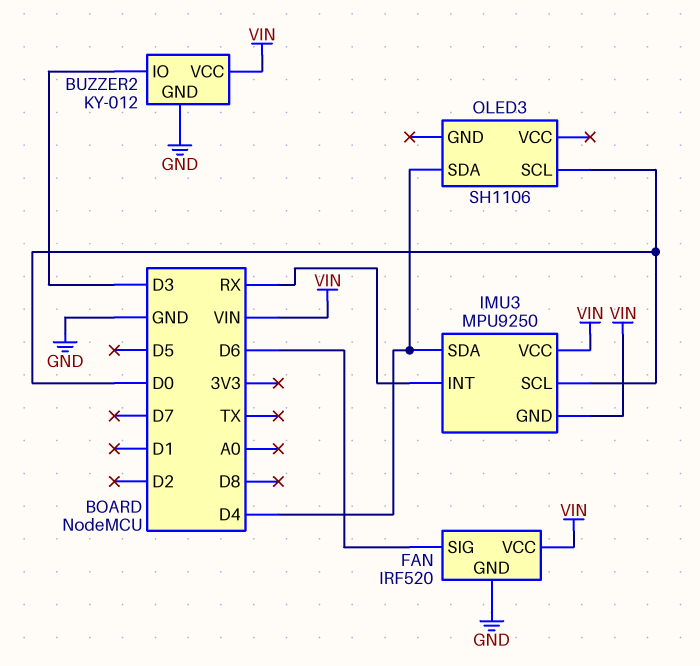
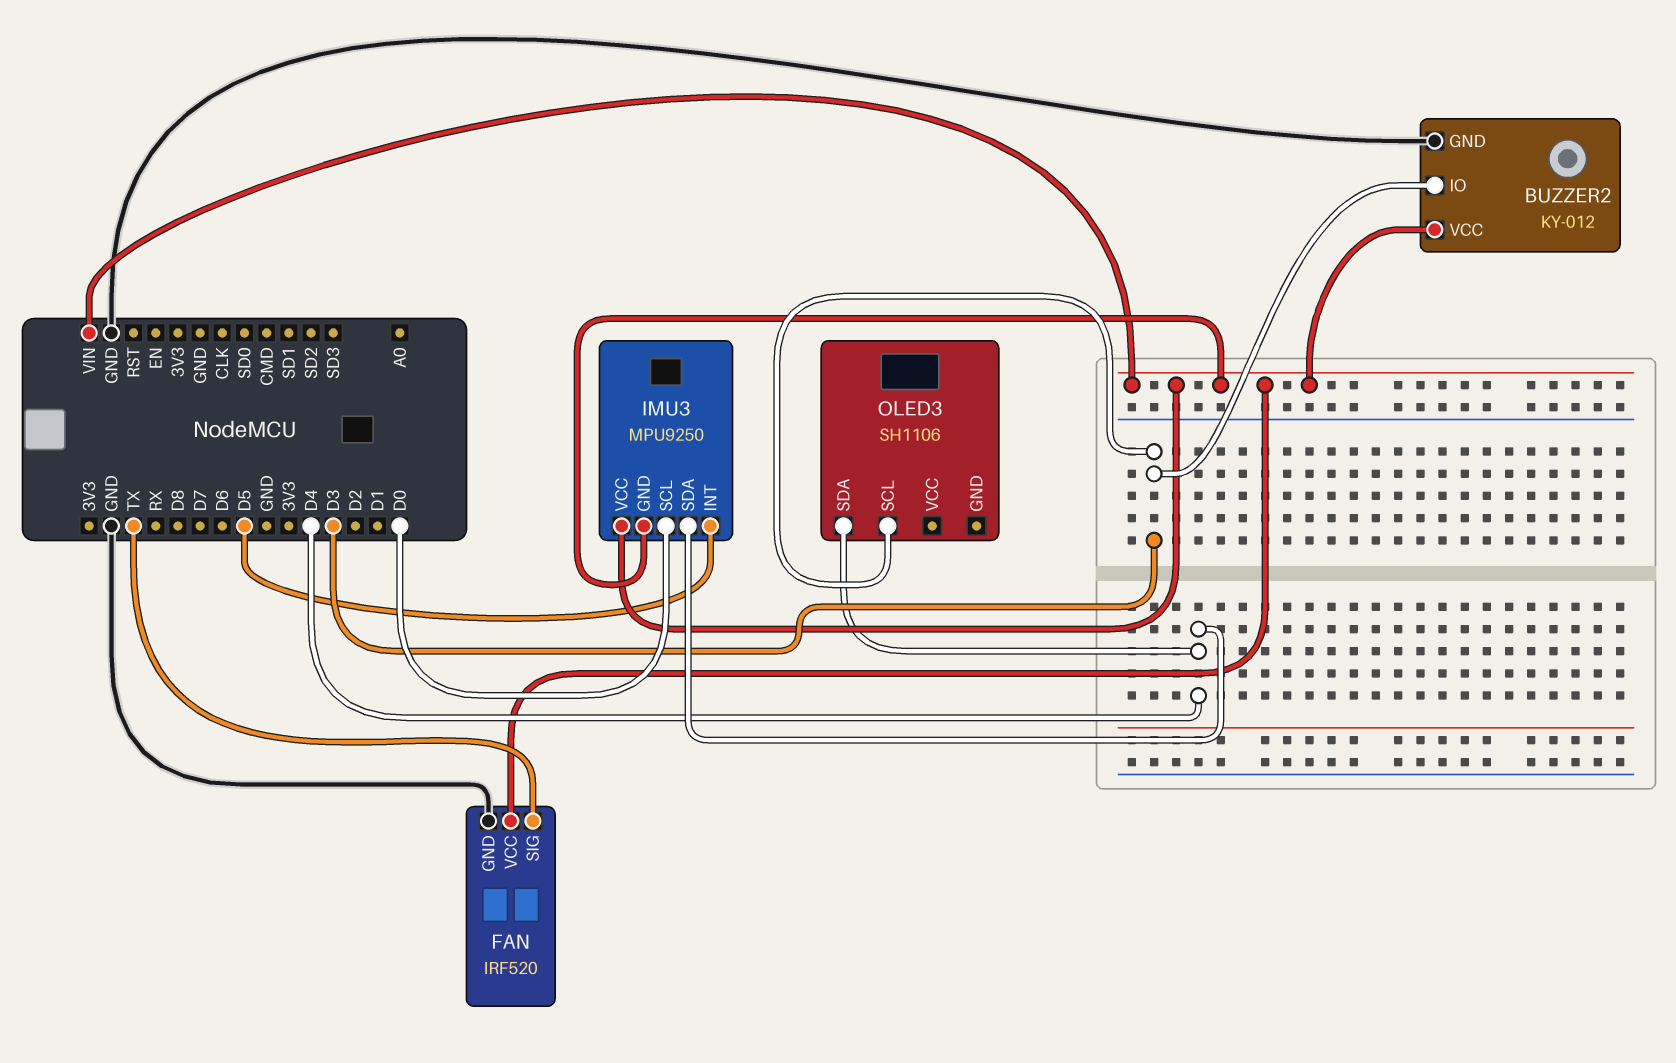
FAN pin SIG: D6 -> TX
IMU3 pin INT: RX -> D5
OLED3 pin SCL: D0 -> D3

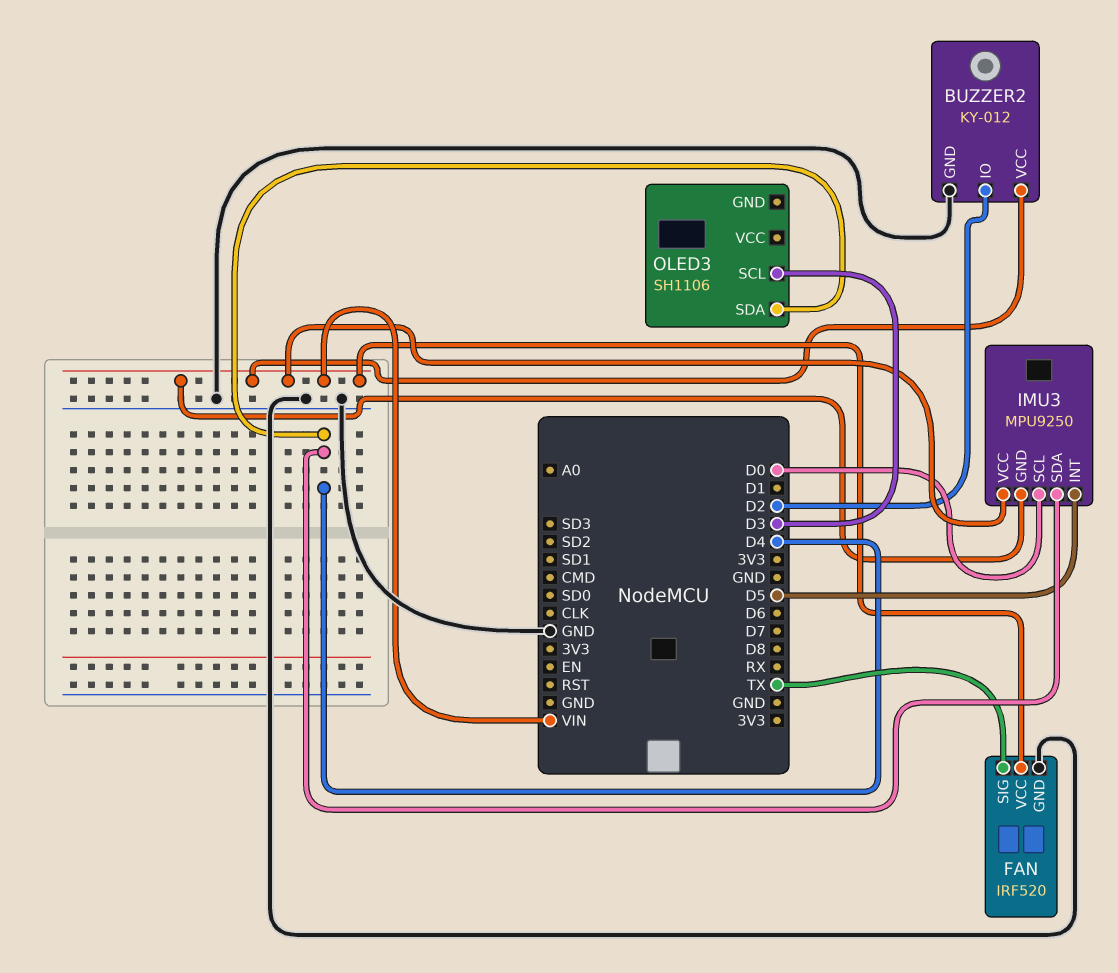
BUZZER2 pin IO: D3 -> D2

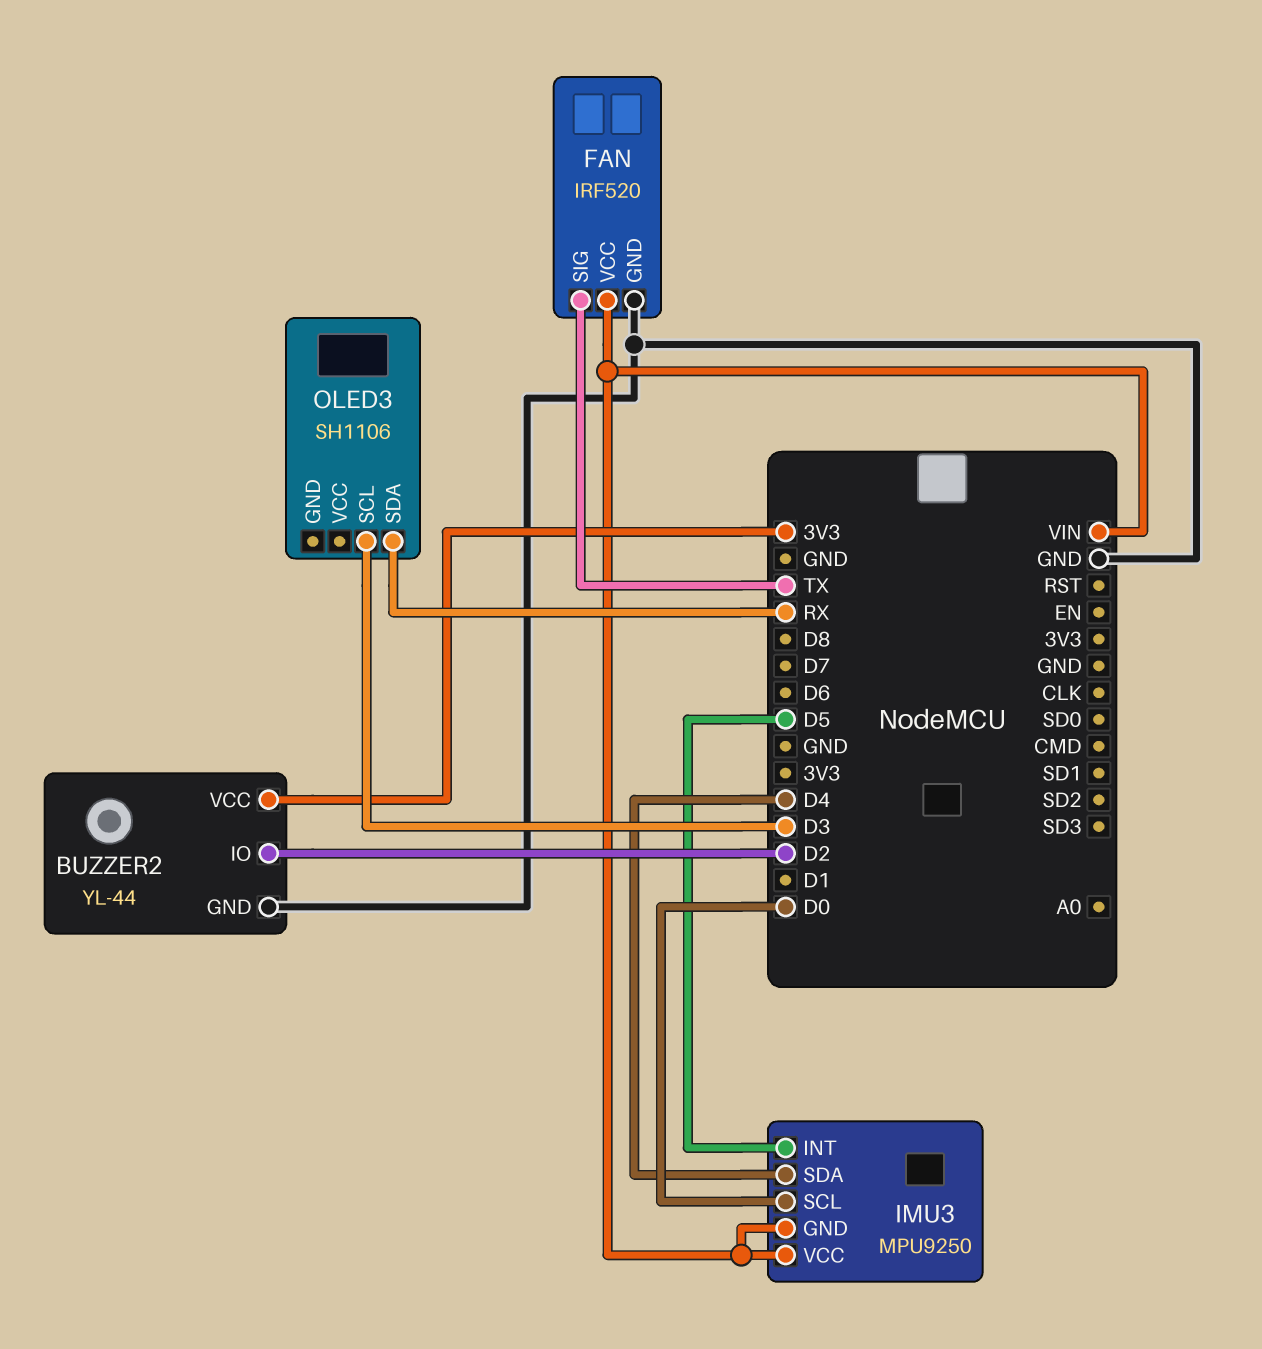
BUZZER2: KY-012 -> YL-44
BUZZER2 pin VCC: VIN -> 3V3
OLED3 pin SDA: D4 -> RX

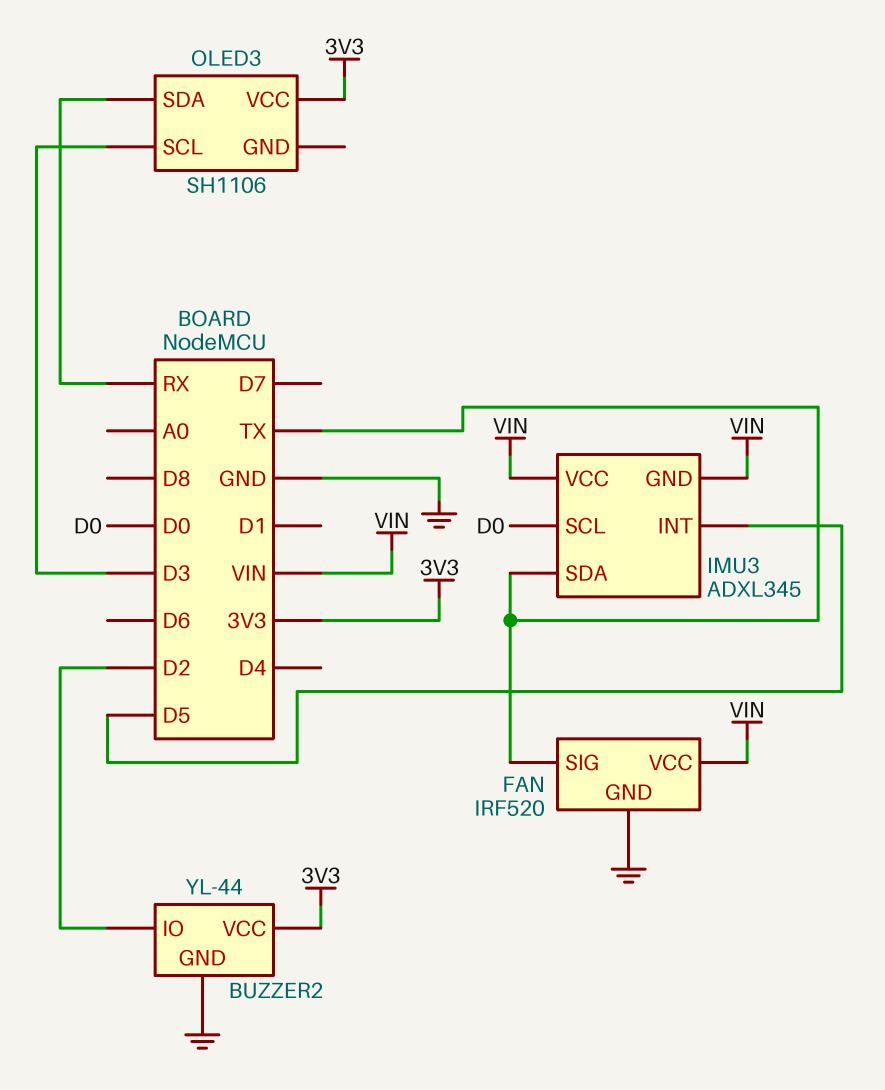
IMU3: MPU9250 -> ADXL345
IMU3 pin SDA: D4 -> TX
OLED3 pin VCC: none -> 3V3

